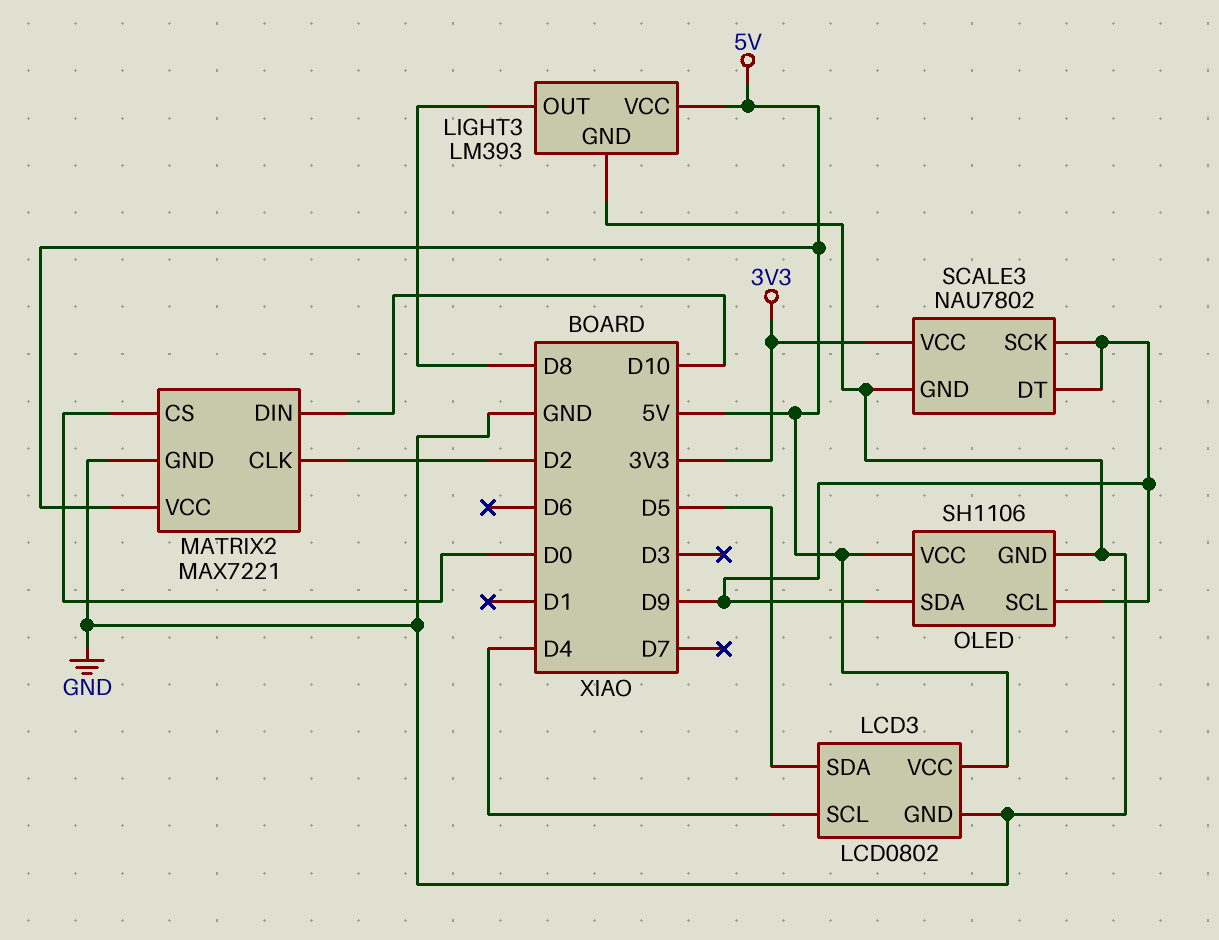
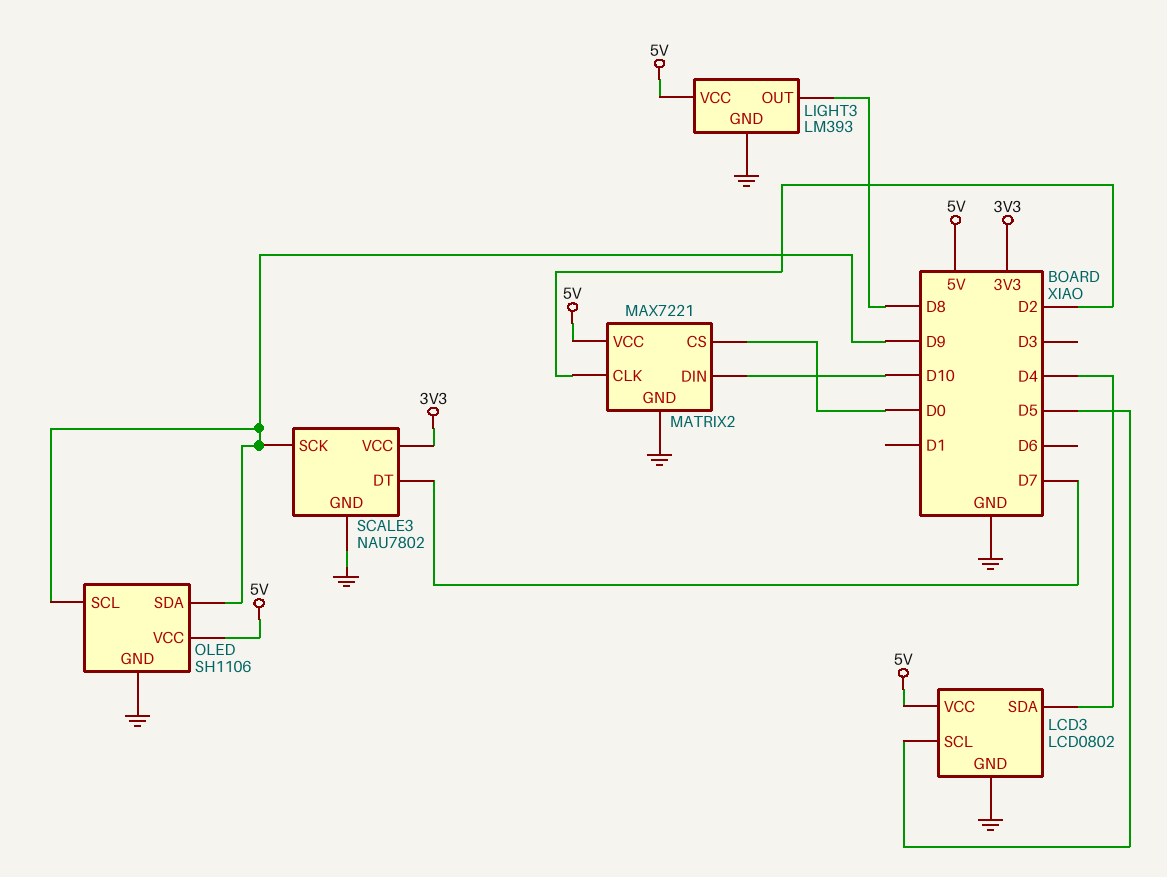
LCD3 pin SCL: D4 -> D5
LCD3 pin SDA: D5 -> D4
SCALE3 pin DT: D9 -> D7

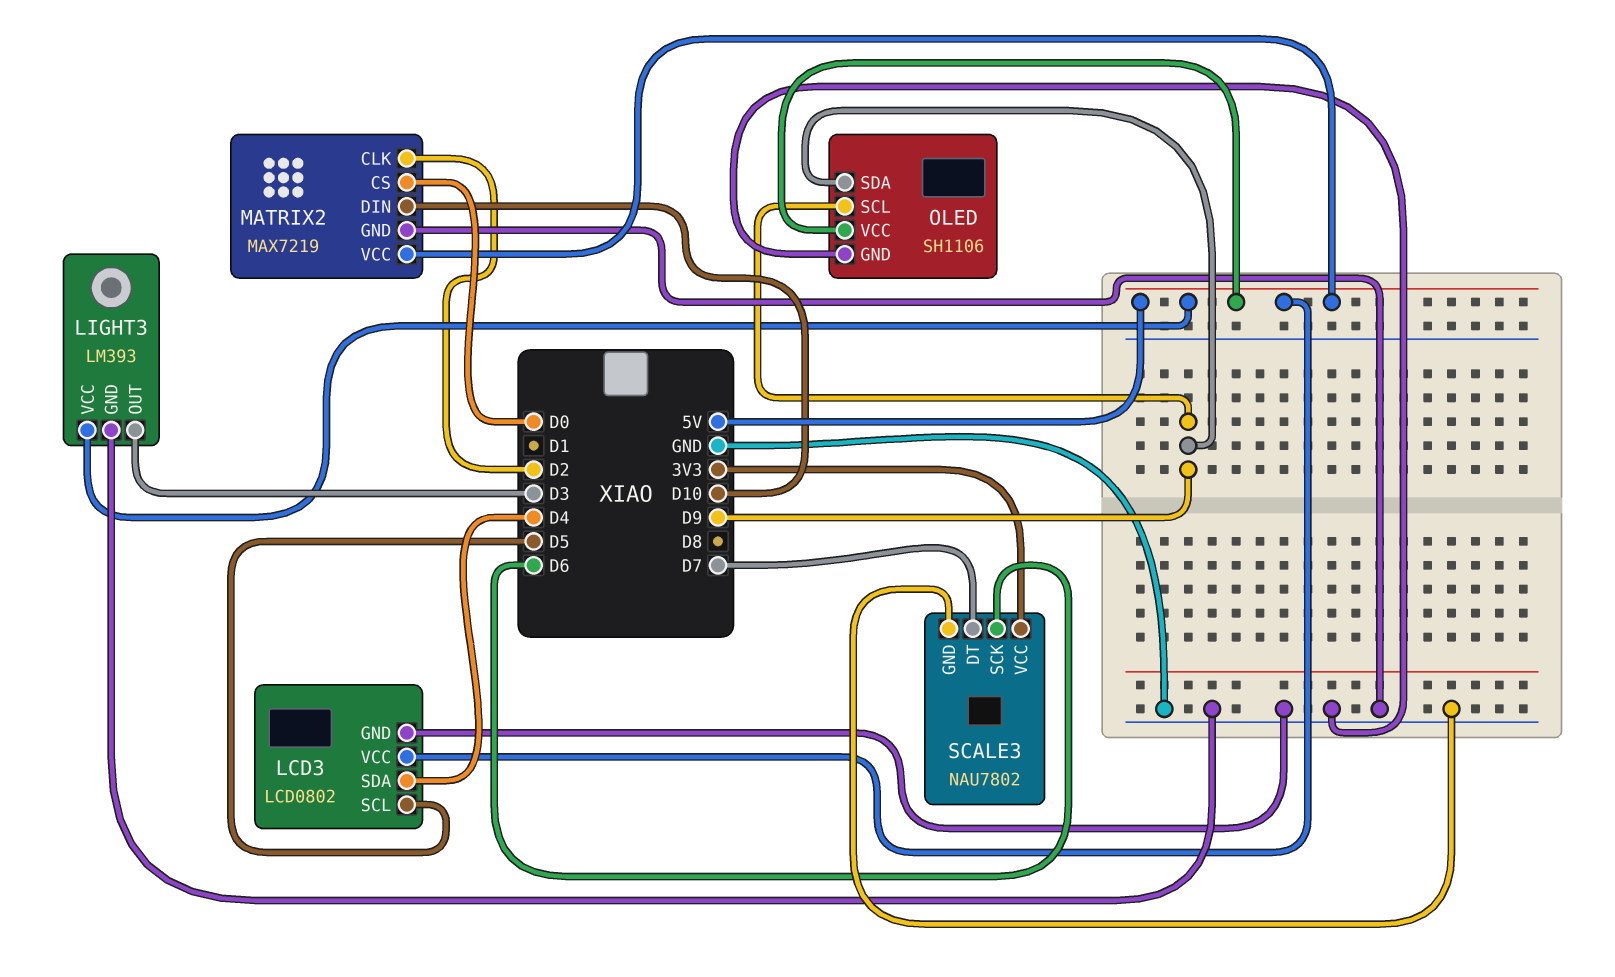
LIGHT3 pin OUT: D8 -> D3
MATRIX2: MAX7221 -> MAX7219
SCALE3 pin SCK: D9 -> D6

